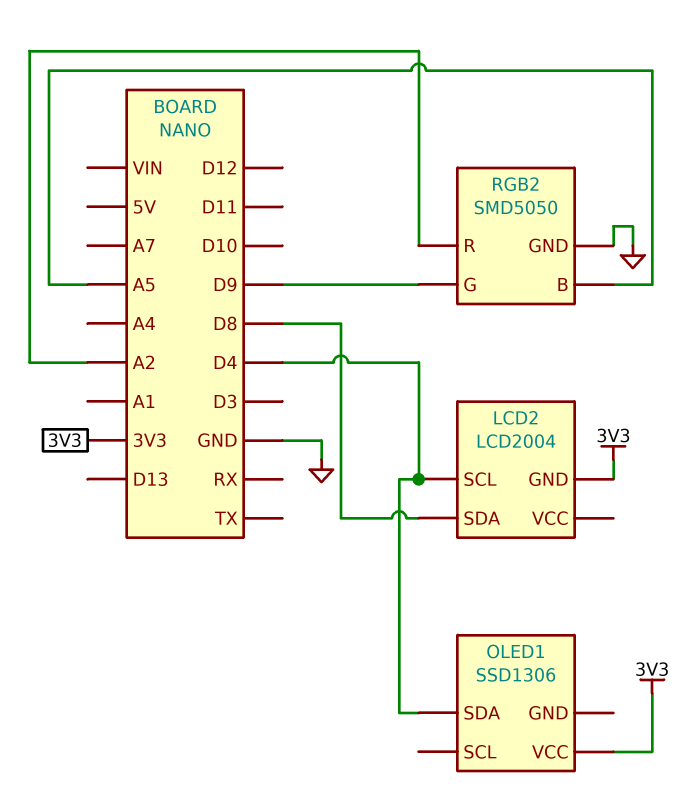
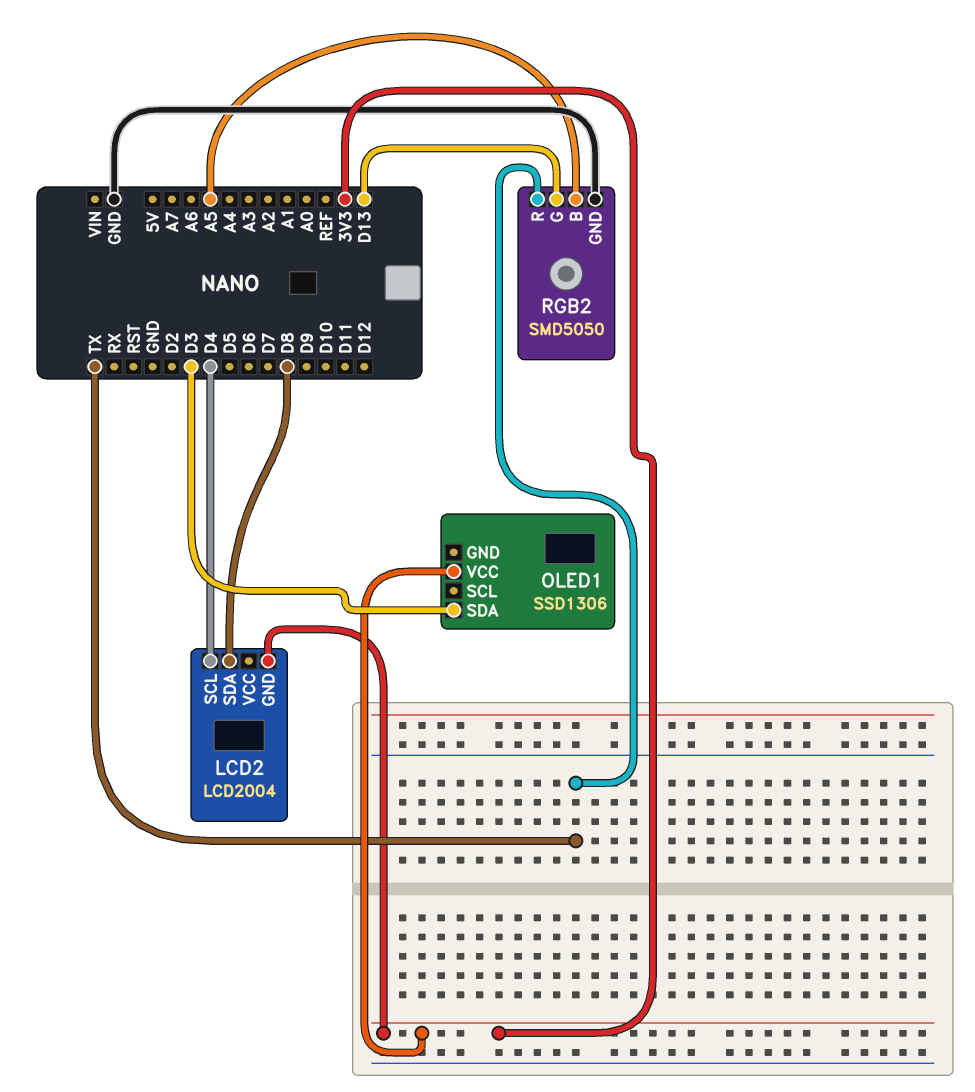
OLED1 pin SDA: D4 -> D3
RGB2 pin G: D9 -> D13
RGB2 pin R: A2 -> TX

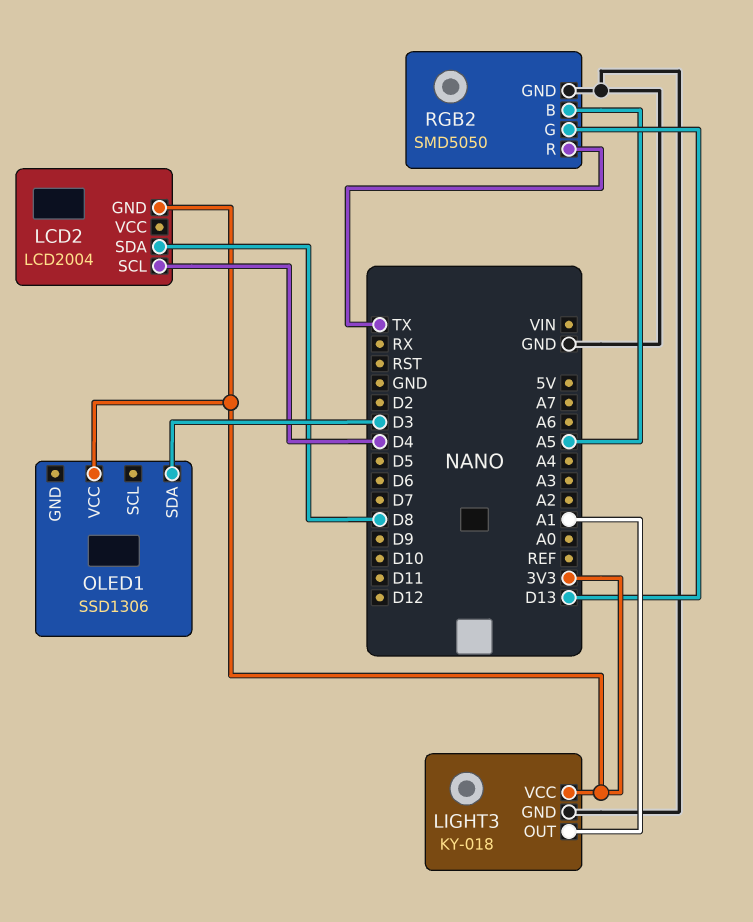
LIGHT3: none -> KY-018
LIGHT3 pin GND: none -> GND
LIGHT3 pin OUT: none -> A1
LIGHT3 pin VCC: none -> 3V3

